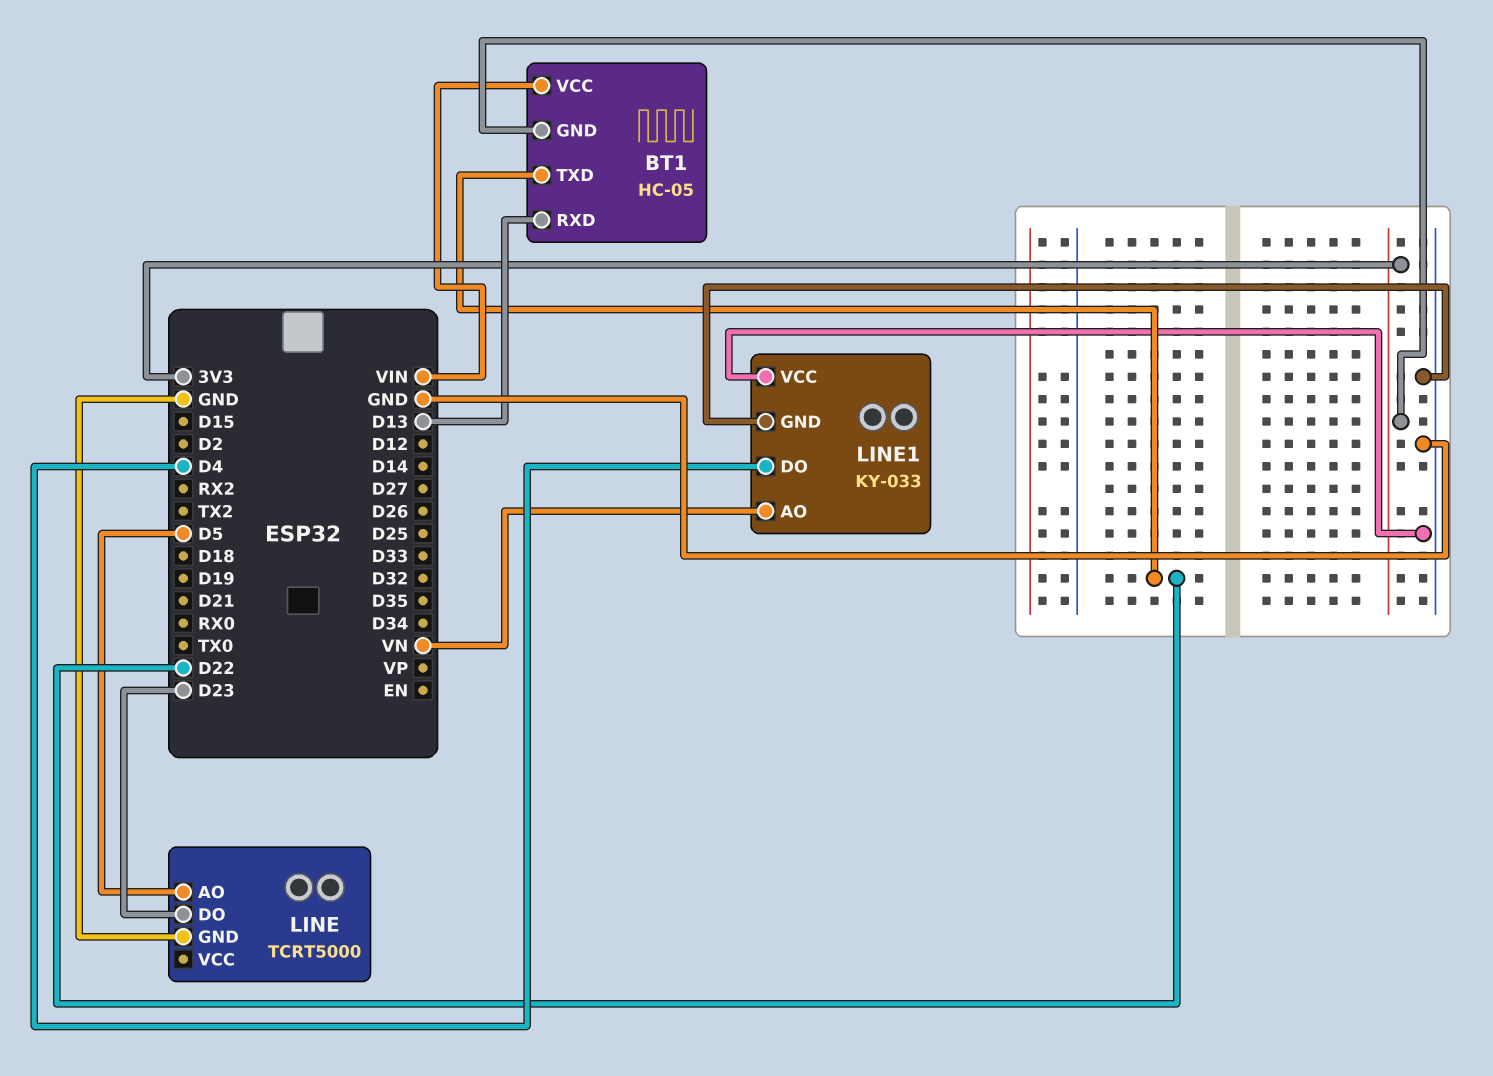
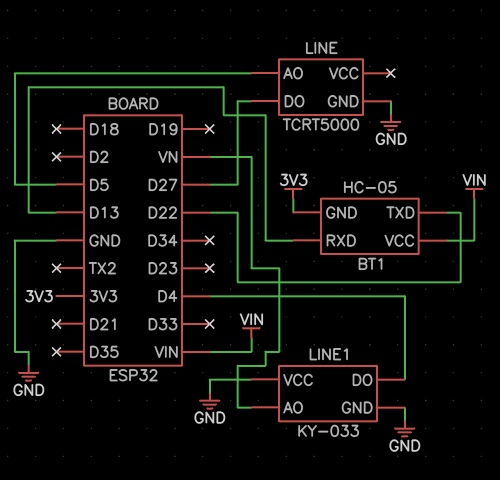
LINE pin DO: D23 -> D27

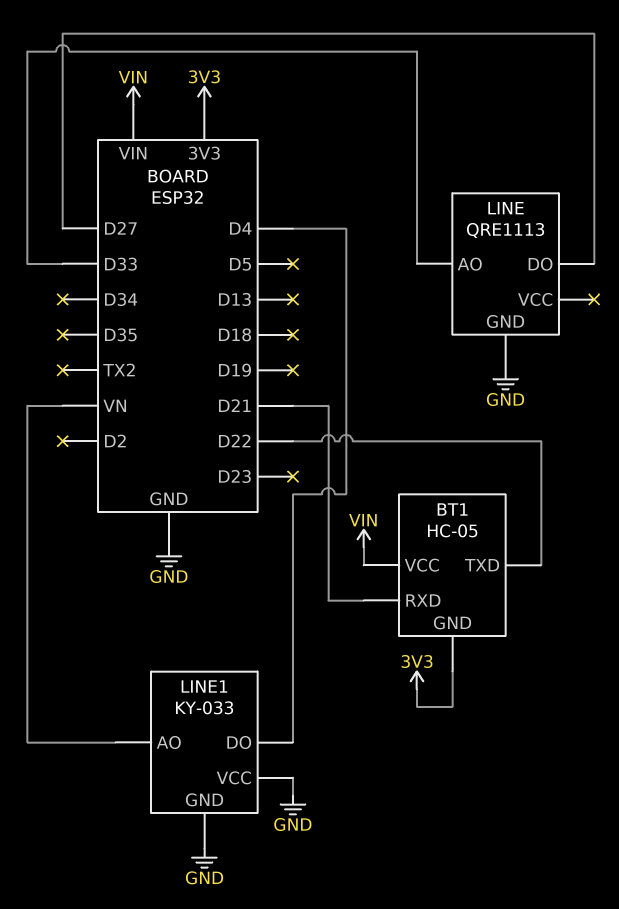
BT1 pin RXD: D13 -> D21
LINE: TCRT5000 -> QRE1113
LINE pin AO: D5 -> D33

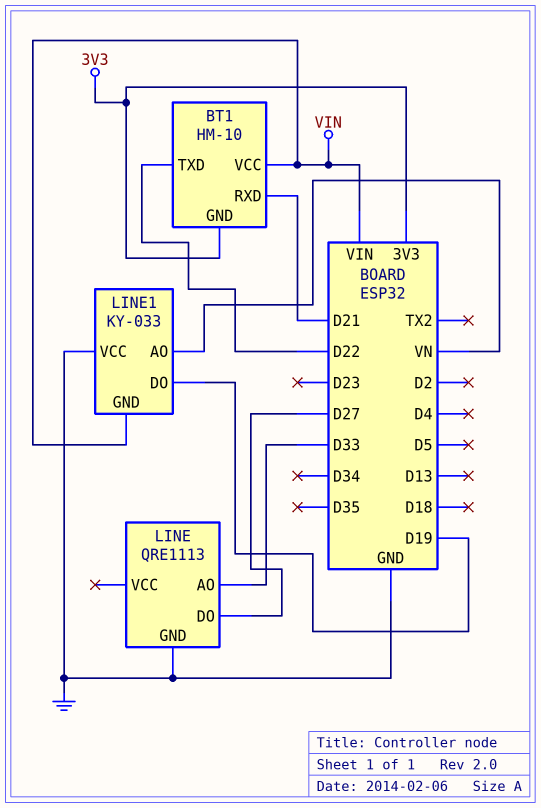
BT1: HC-05 -> HM-10
LINE1 pin DO: D4 -> D19
LINE1 pin GND: GND -> VIN

